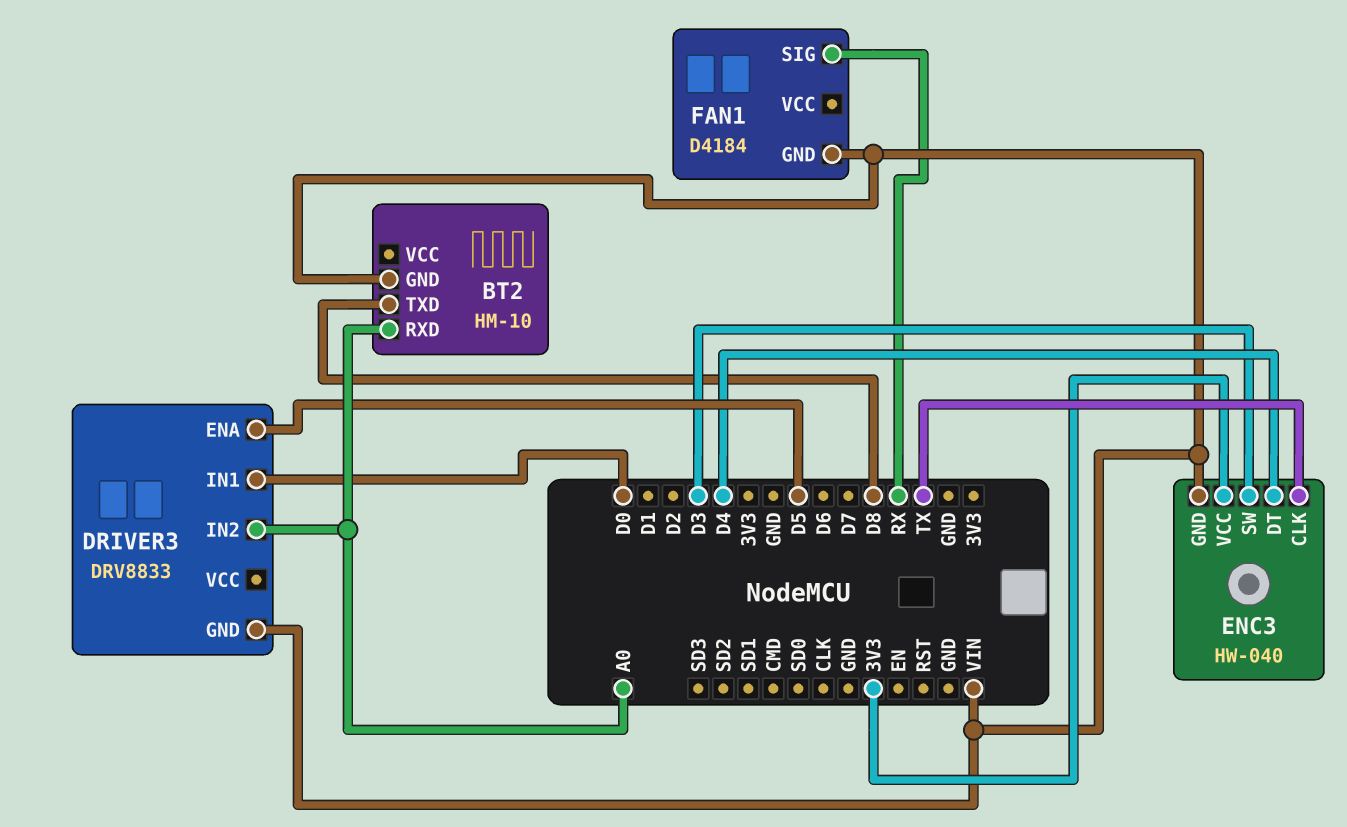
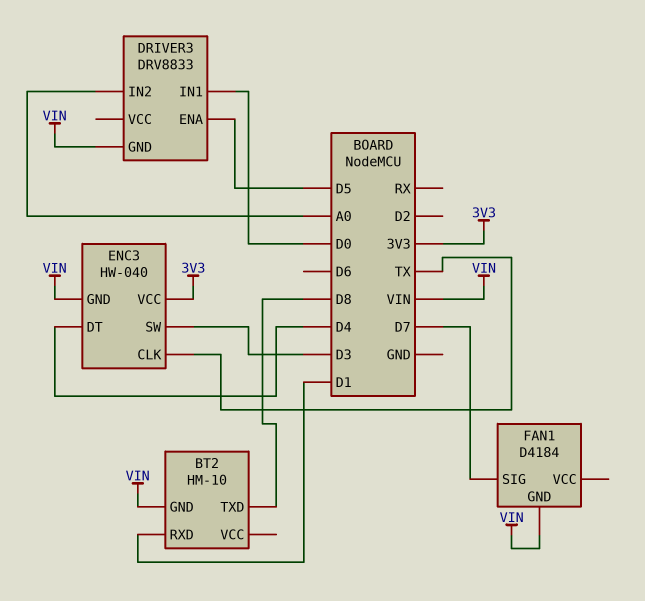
BT2 pin RXD: A0 -> D1
FAN1 pin SIG: RX -> D7

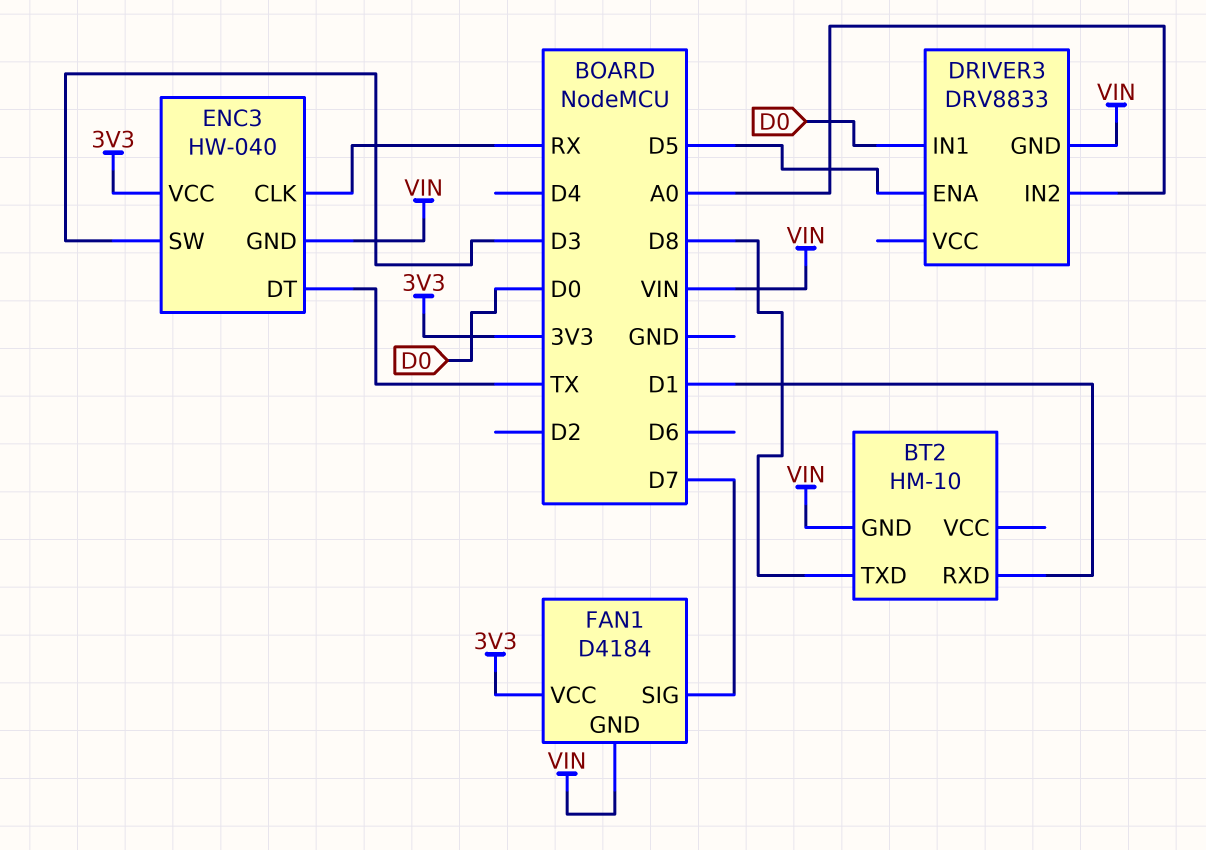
ENC3 pin CLK: TX -> RX
ENC3 pin DT: D4 -> TX
FAN1 pin VCC: none -> 3V3

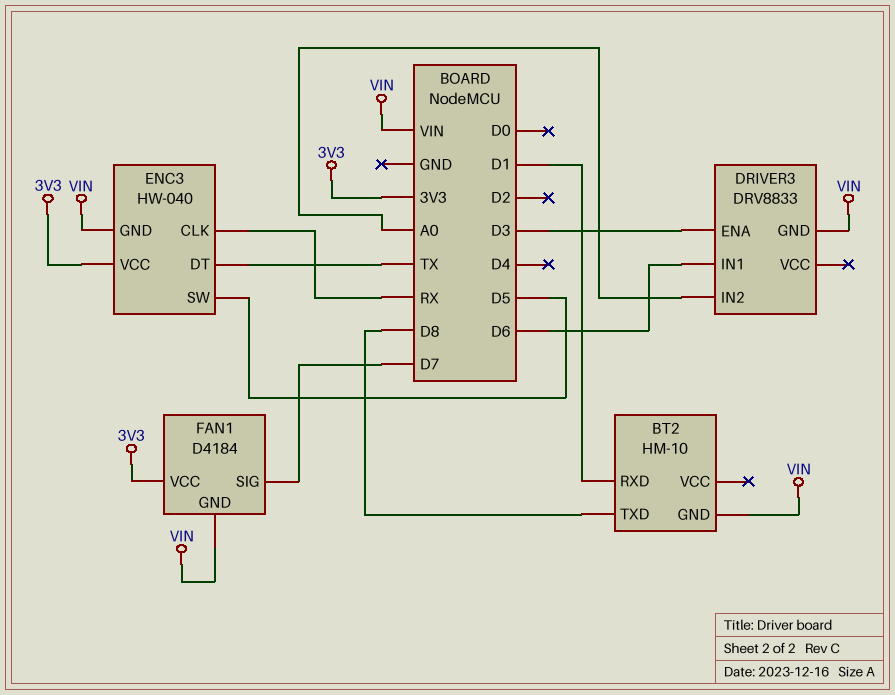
DRIVER3 pin ENA: D5 -> D3
DRIVER3 pin IN1: D0 -> D6
ENC3 pin SW: D3 -> D5

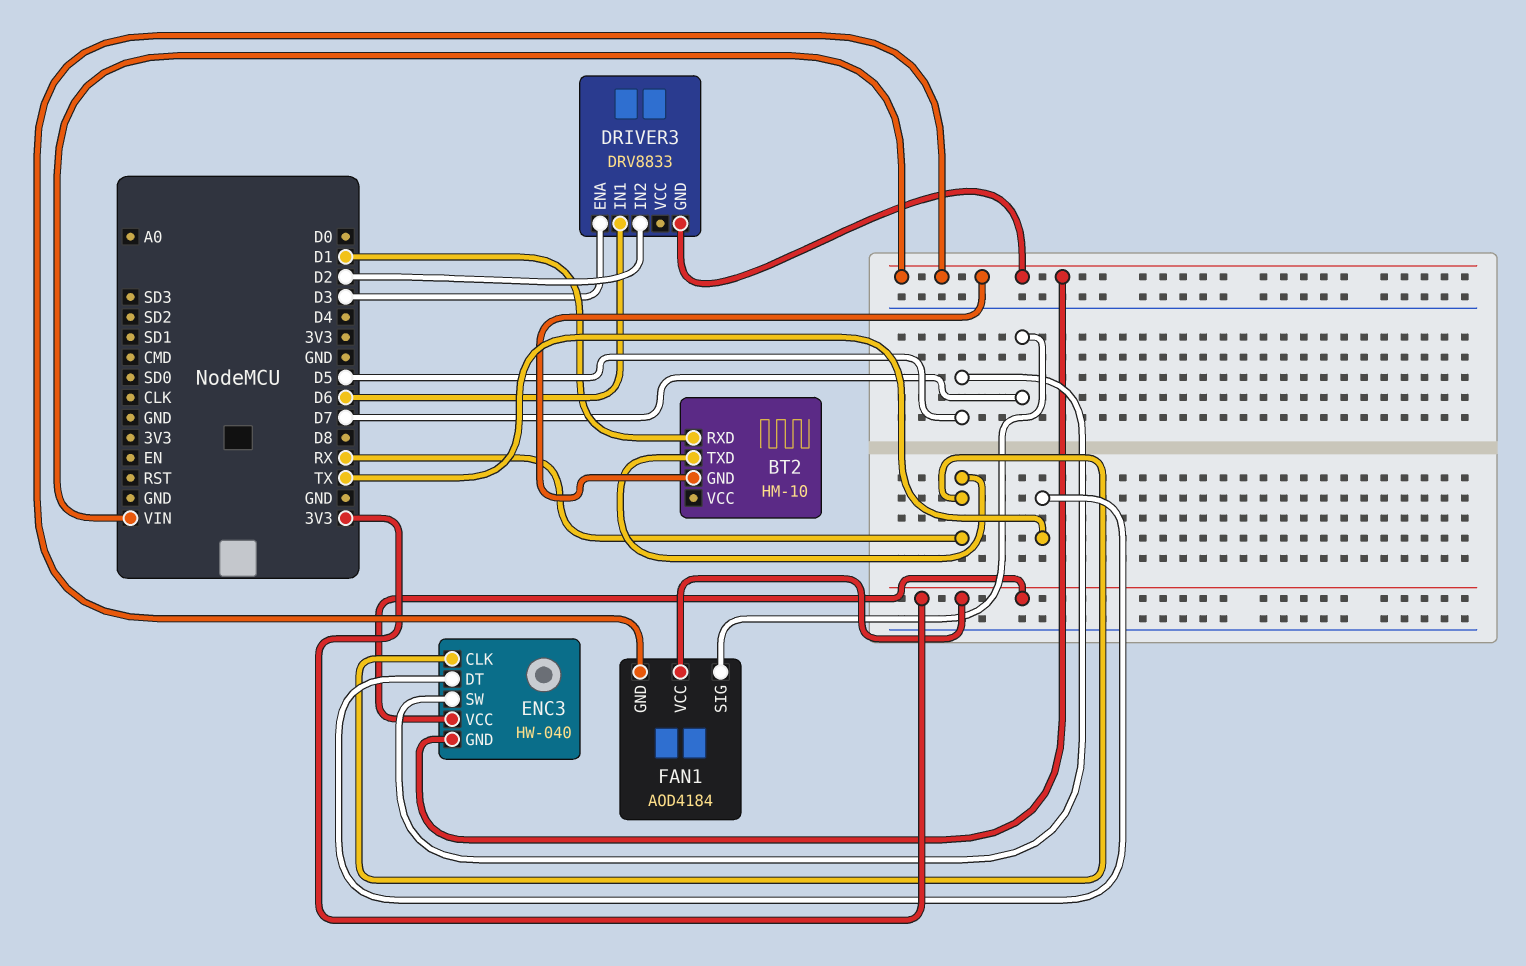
BT2 pin TXD: D8 -> RX
DRIVER3 pin IN2: A0 -> D2
FAN1: D4184 -> AOD4184

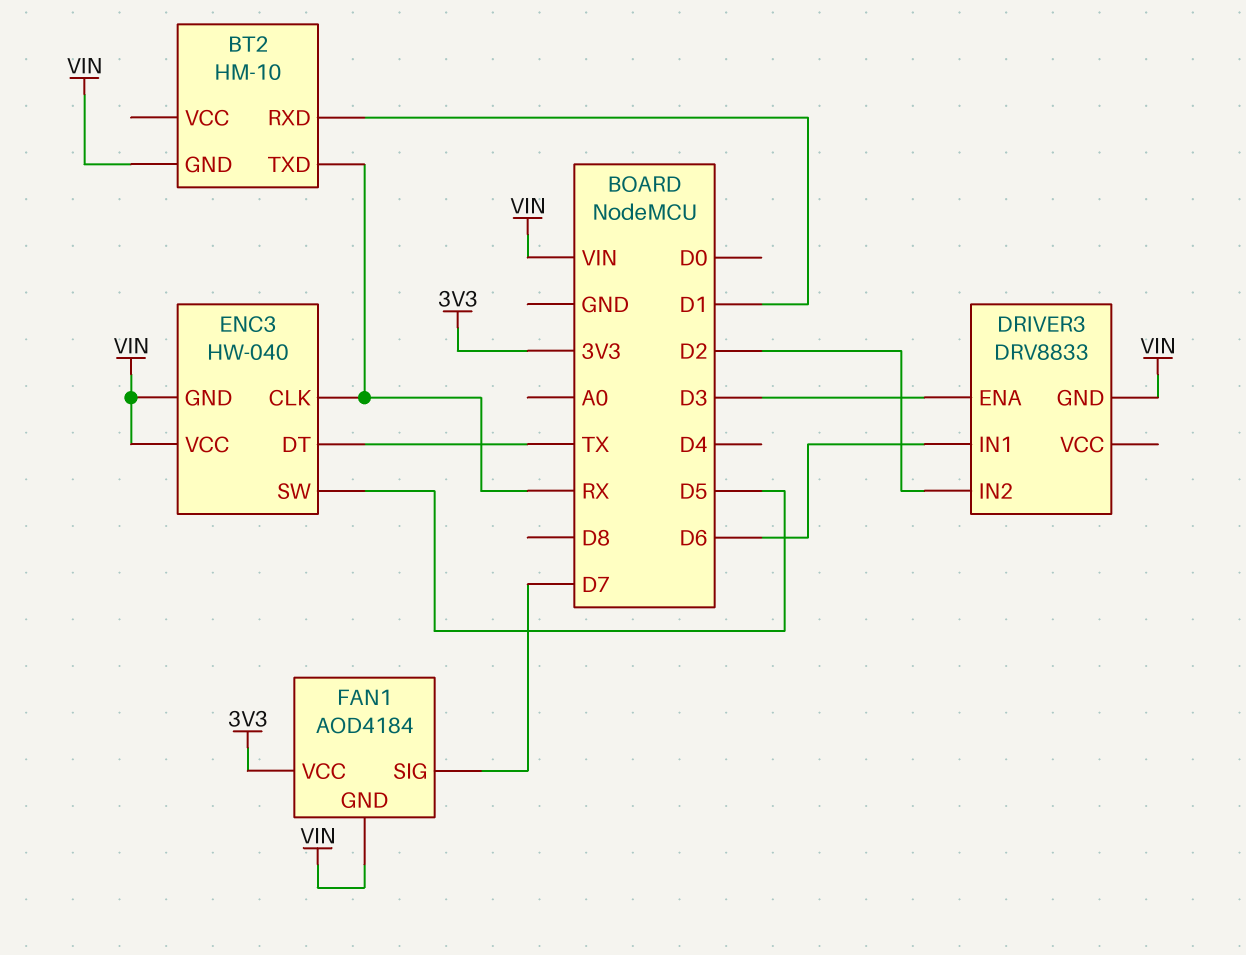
ENC3 pin VCC: 3V3 -> VIN

